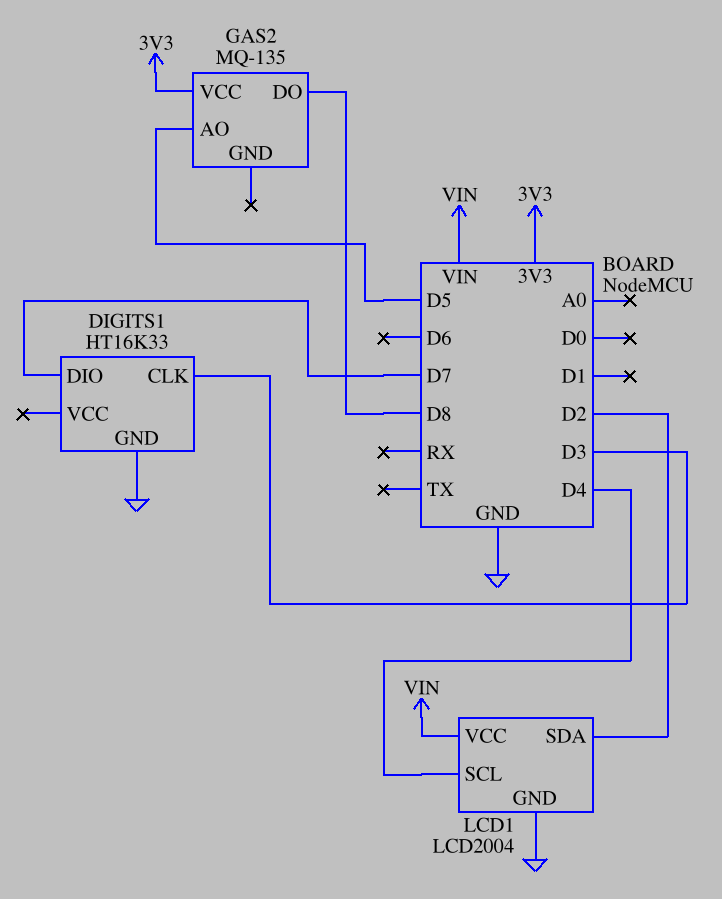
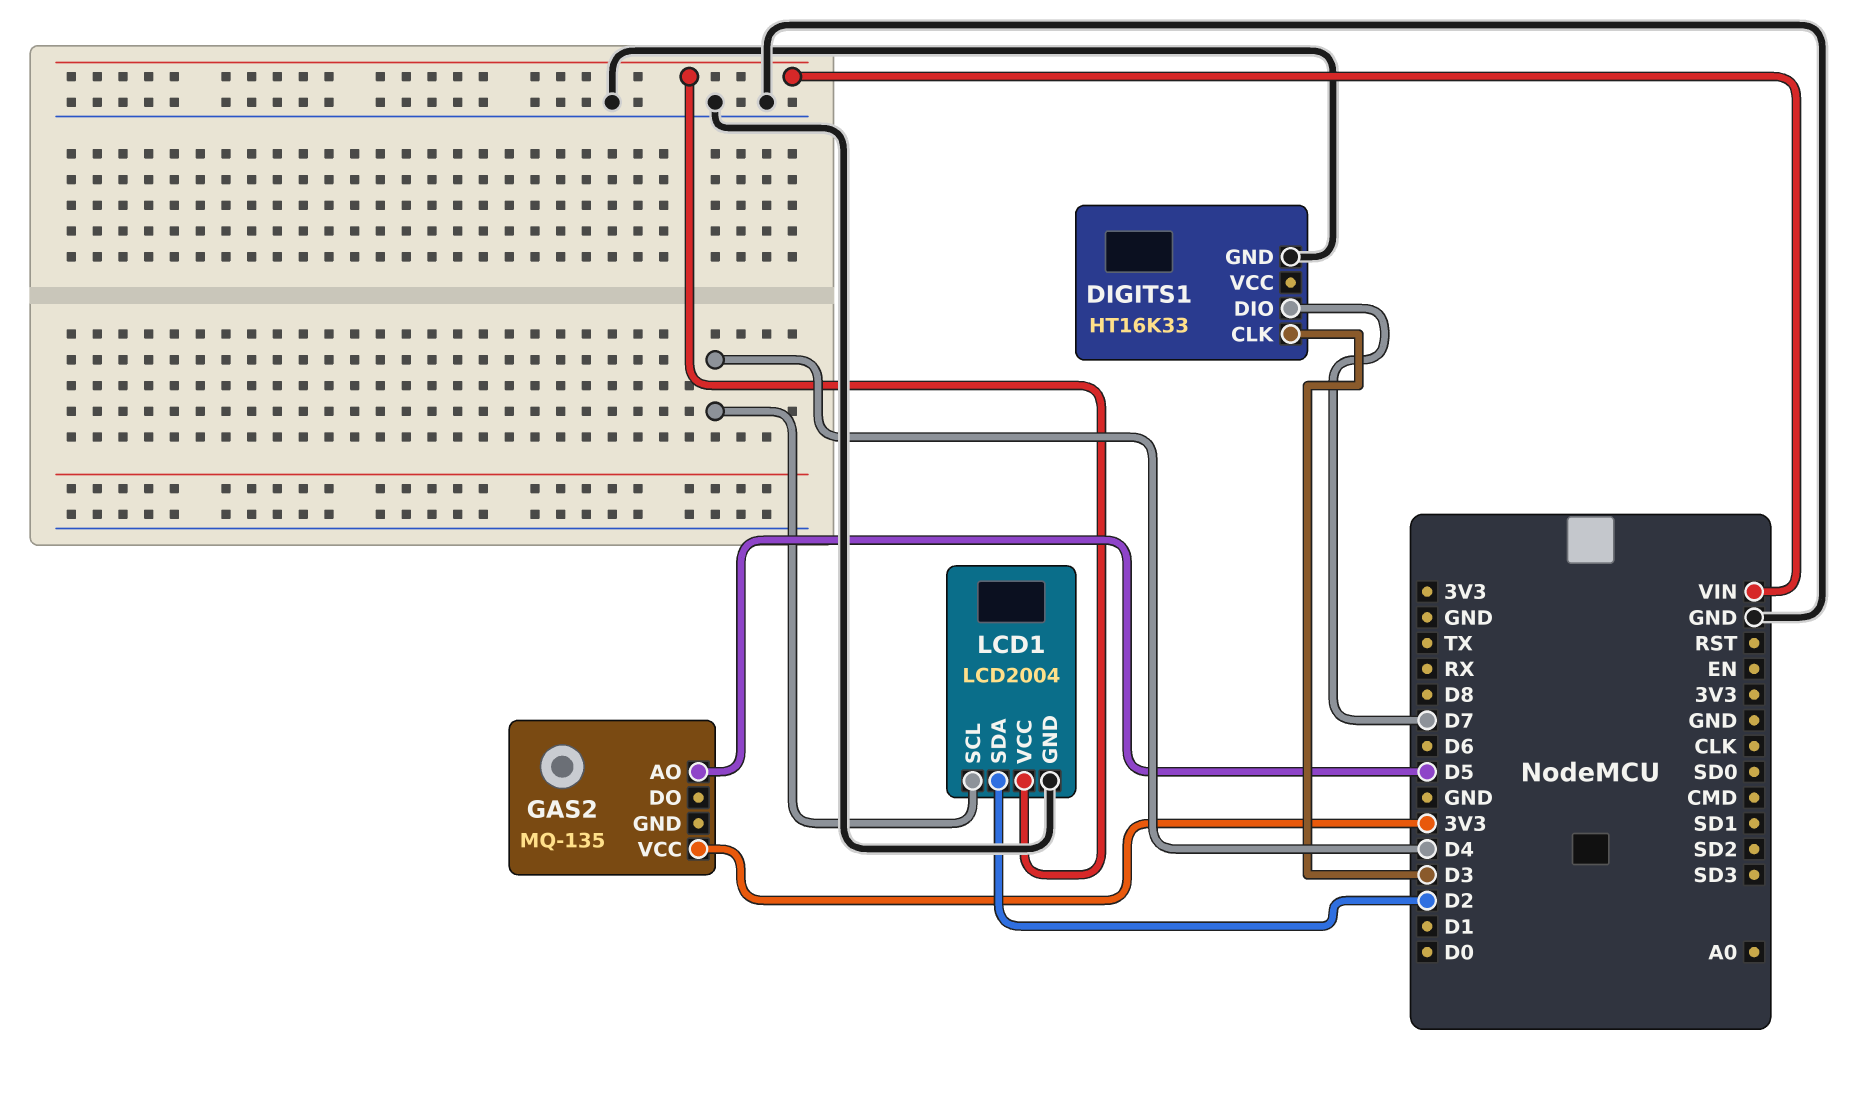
GAS2 pin DO: D8 -> none

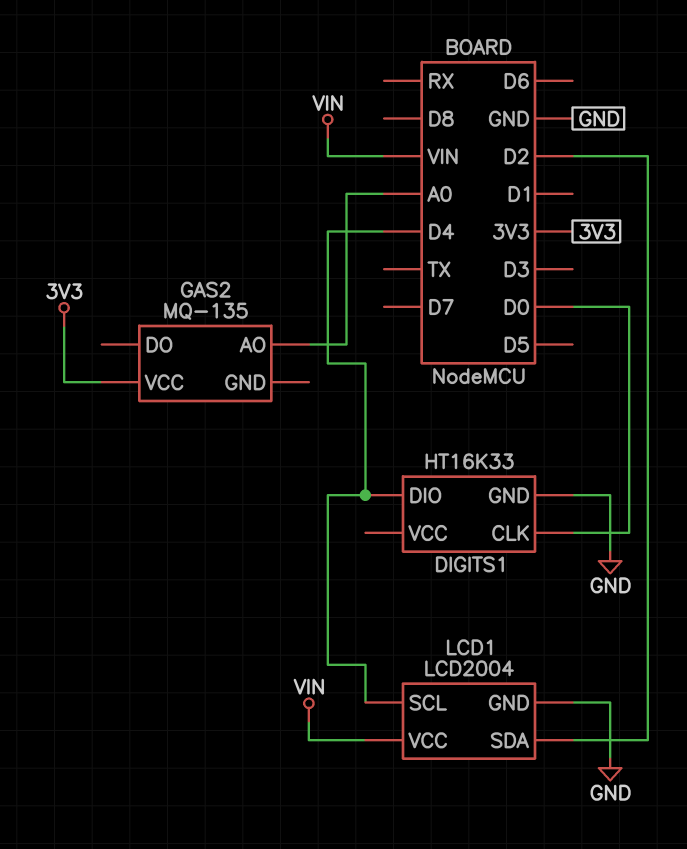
DIGITS1 pin CLK: D3 -> D0
DIGITS1 pin DIO: D7 -> D4
GAS2 pin AO: D5 -> A0

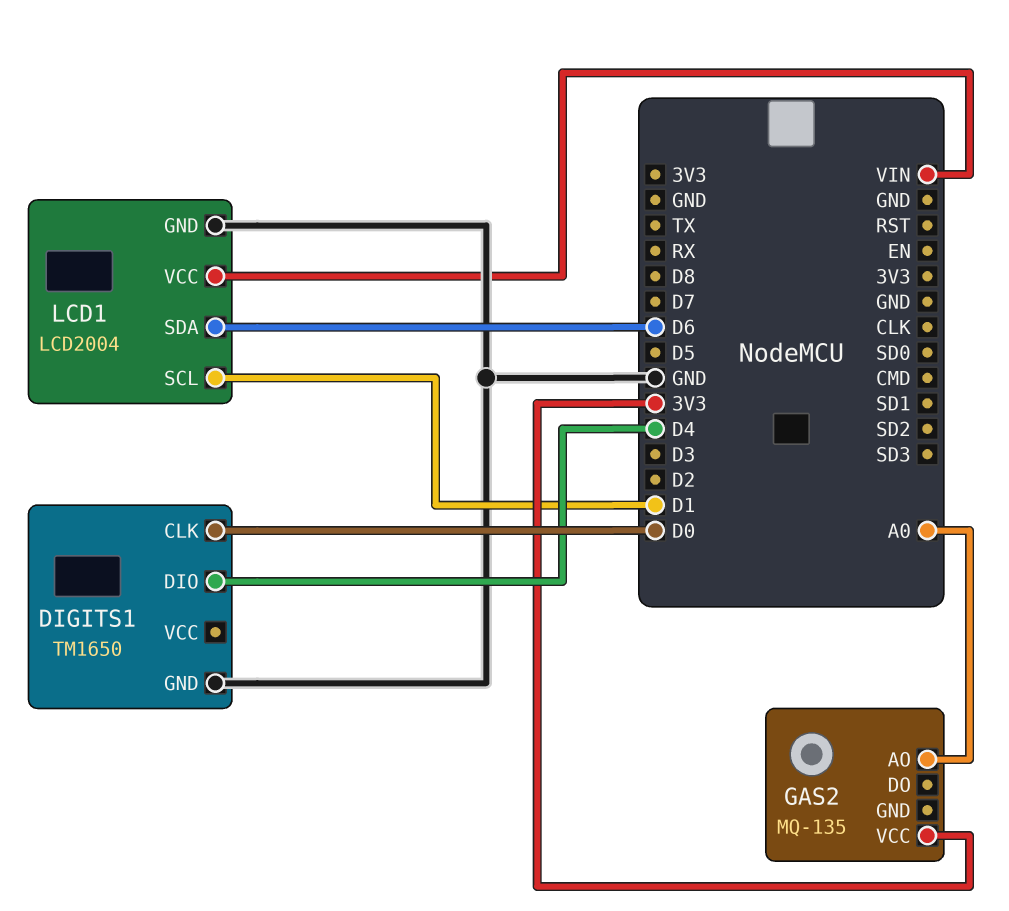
DIGITS1: HT16K33 -> TM1650
LCD1 pin SCL: D4 -> D1
LCD1 pin SDA: D2 -> D6

